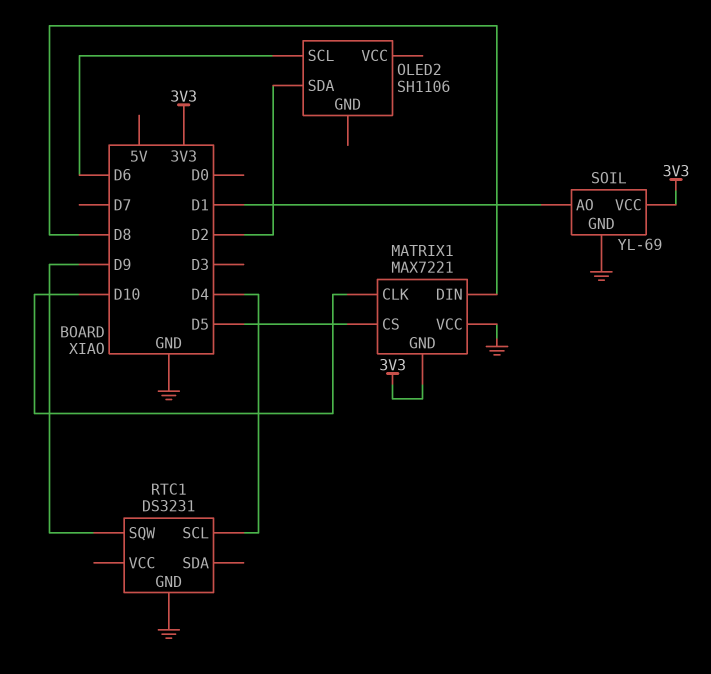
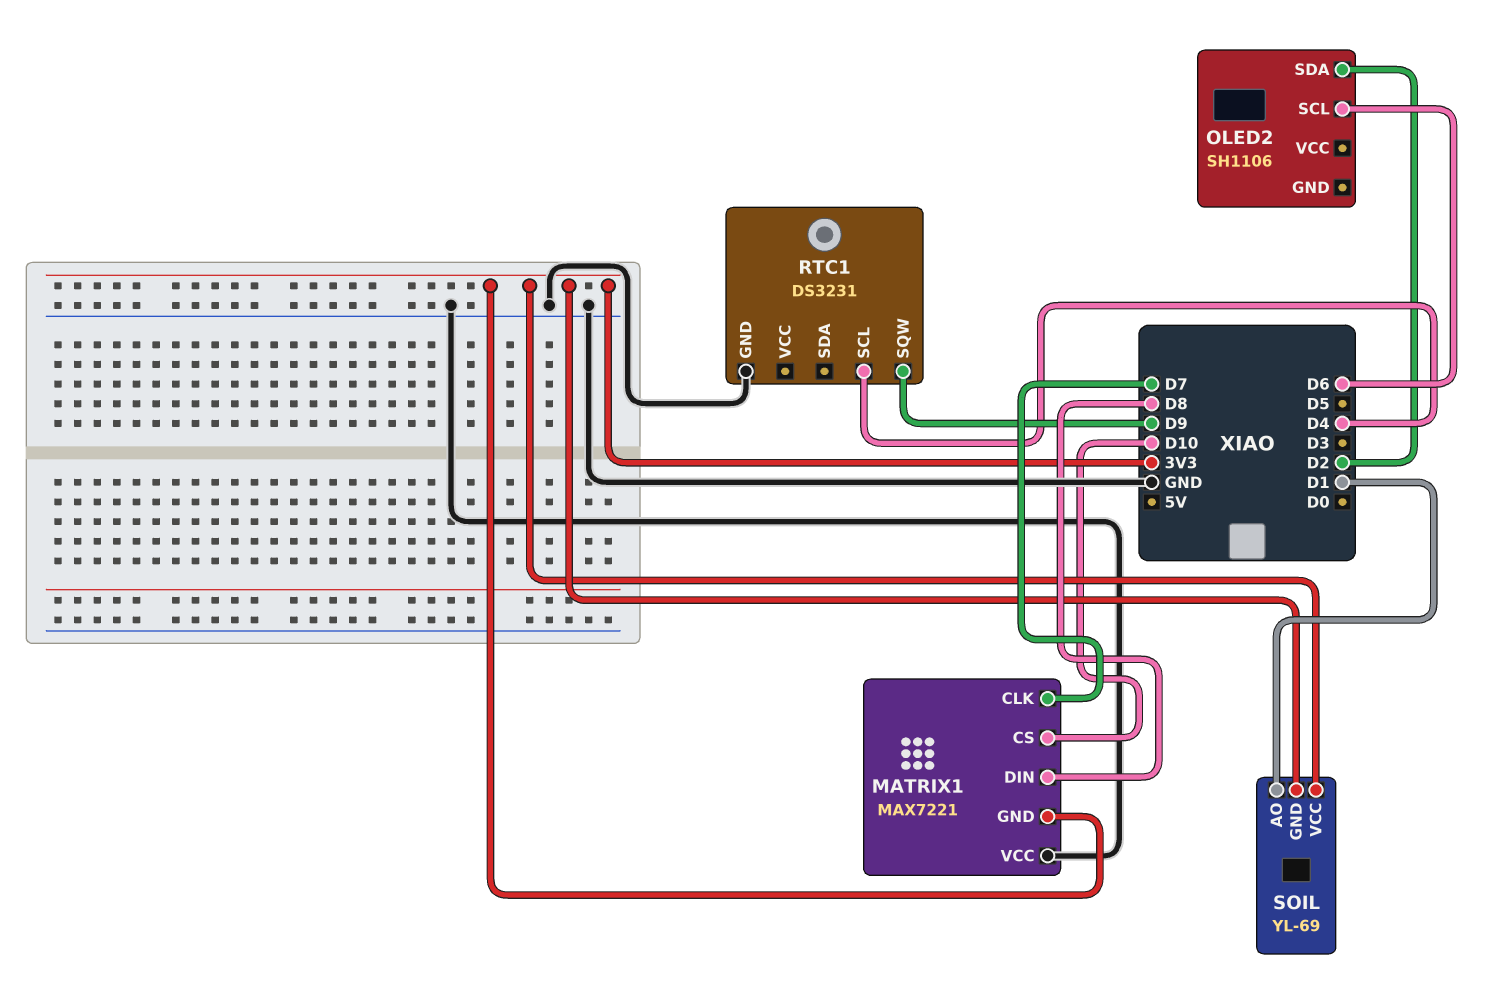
MATRIX1 pin CLK: D10 -> D7
MATRIX1 pin CS: D5 -> D10
SOIL pin GND: GND -> 3V3

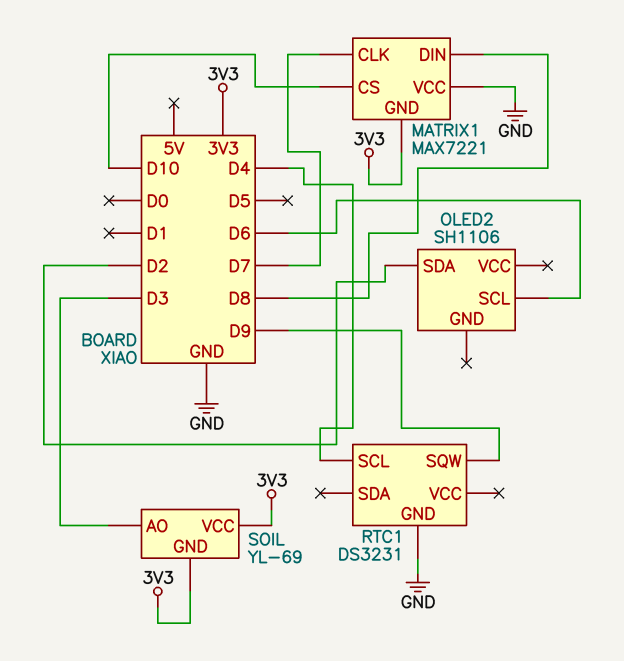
SOIL pin AO: D1 -> D3

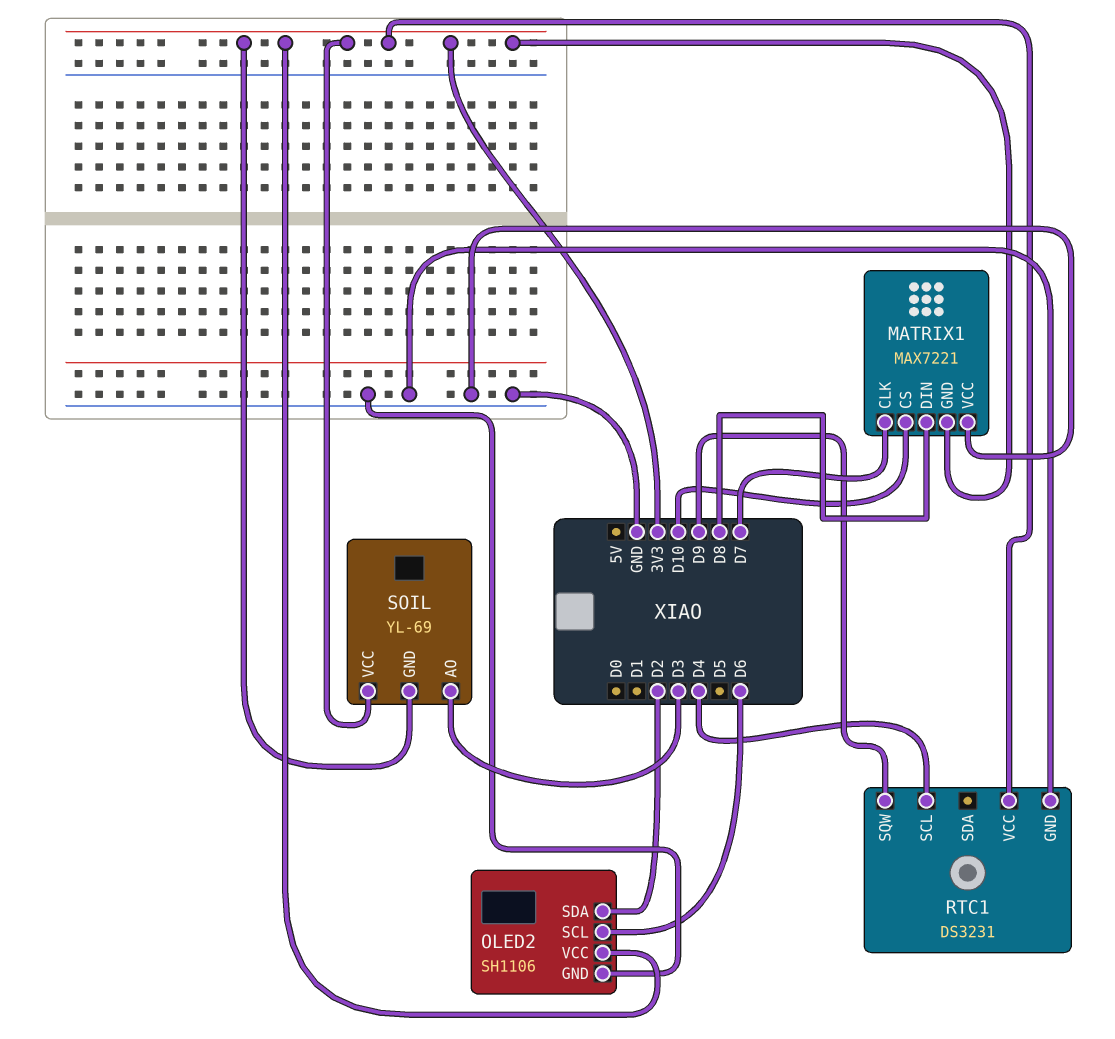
OLED2 pin GND: none -> GND
OLED2 pin VCC: none -> 3V3
RTC1 pin VCC: none -> 3V3

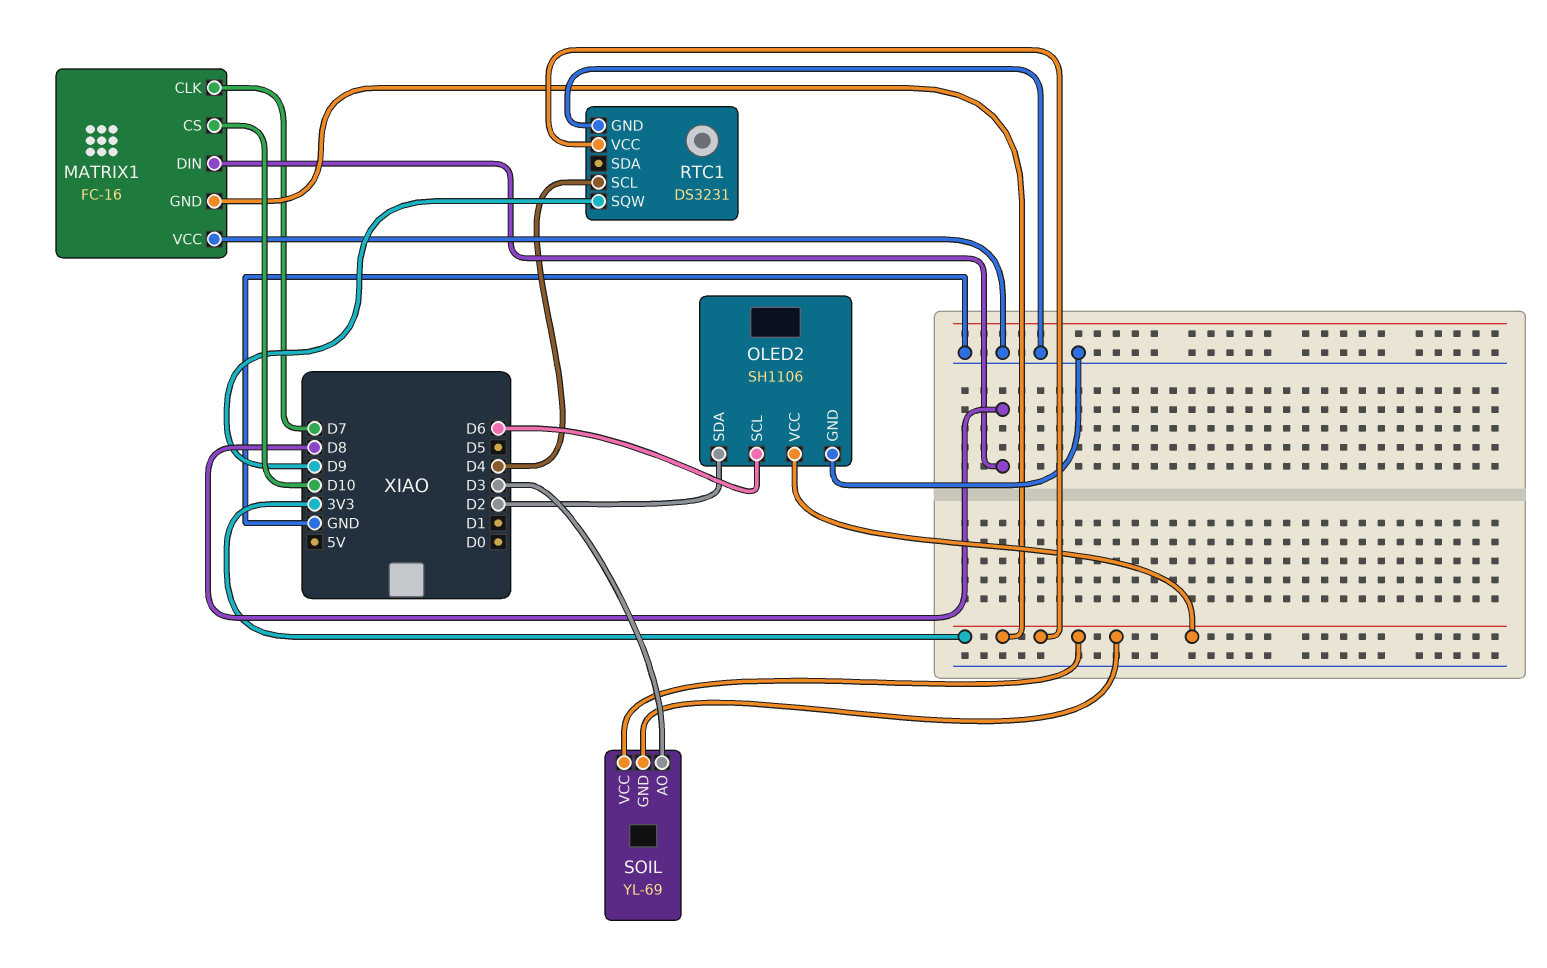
MATRIX1: MAX7221 -> FC-16

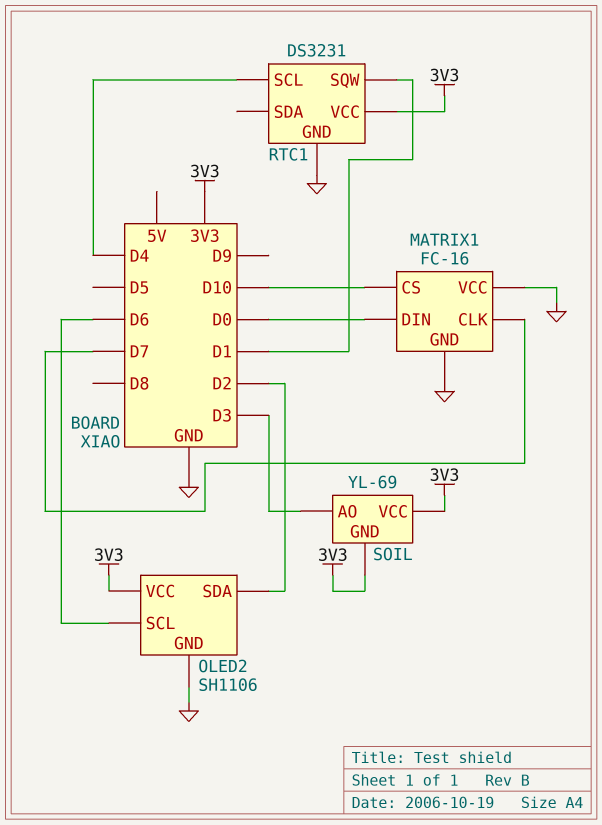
MATRIX1 pin DIN: D8 -> D0
MATRIX1 pin GND: 3V3 -> GND
RTC1 pin SQW: D9 -> D1

